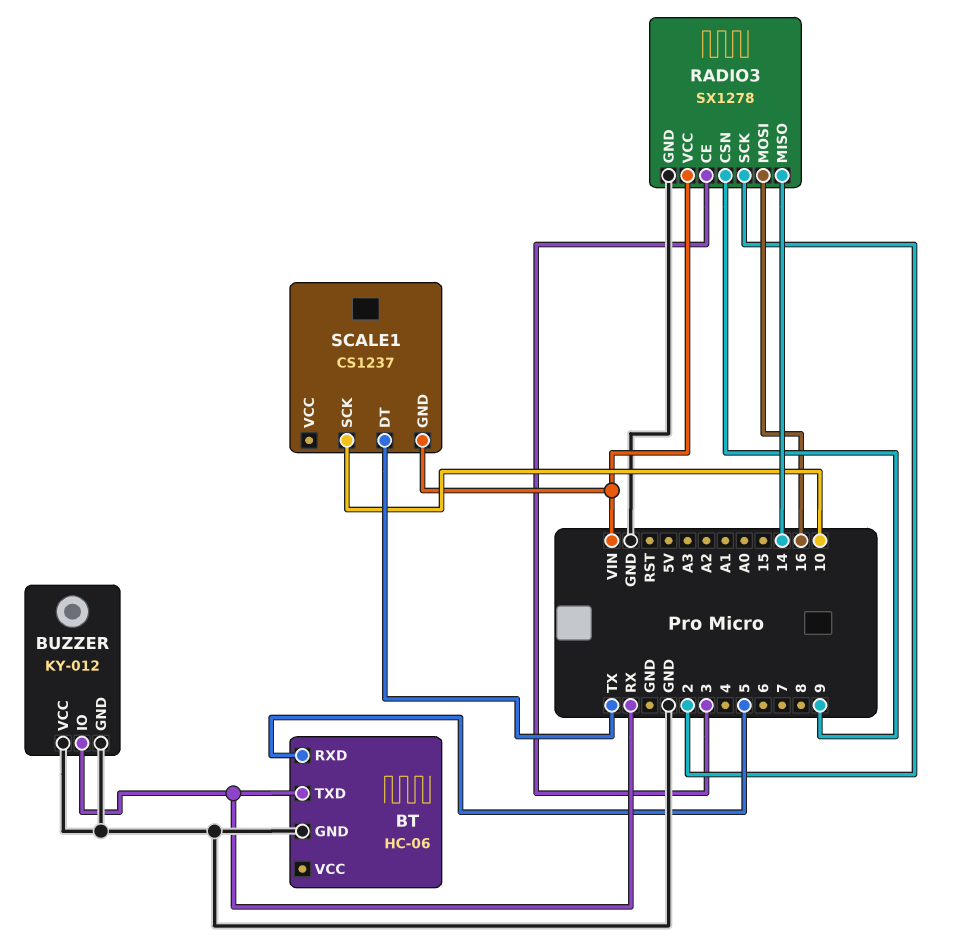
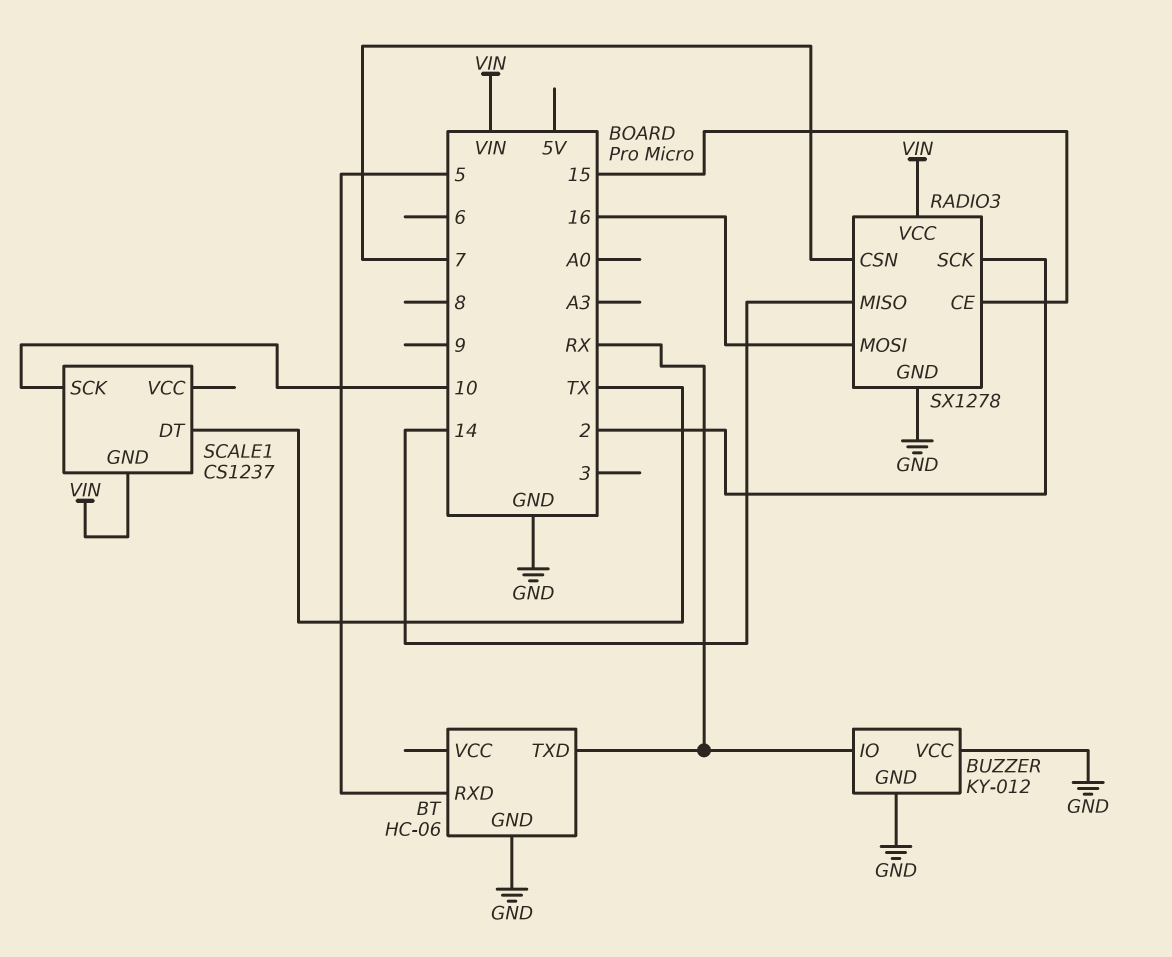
RADIO3 pin CE: 3 -> 15
RADIO3 pin CSN: 9 -> 7

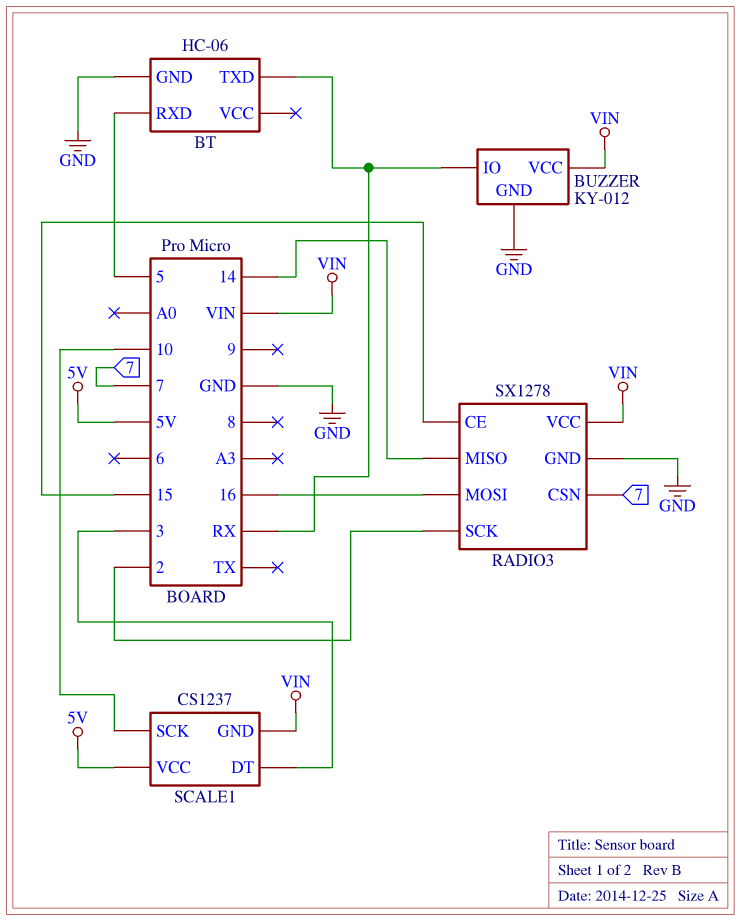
BUZZER pin VCC: GND -> VIN
SCALE1 pin DT: TX -> 3
SCALE1 pin VCC: none -> 5V

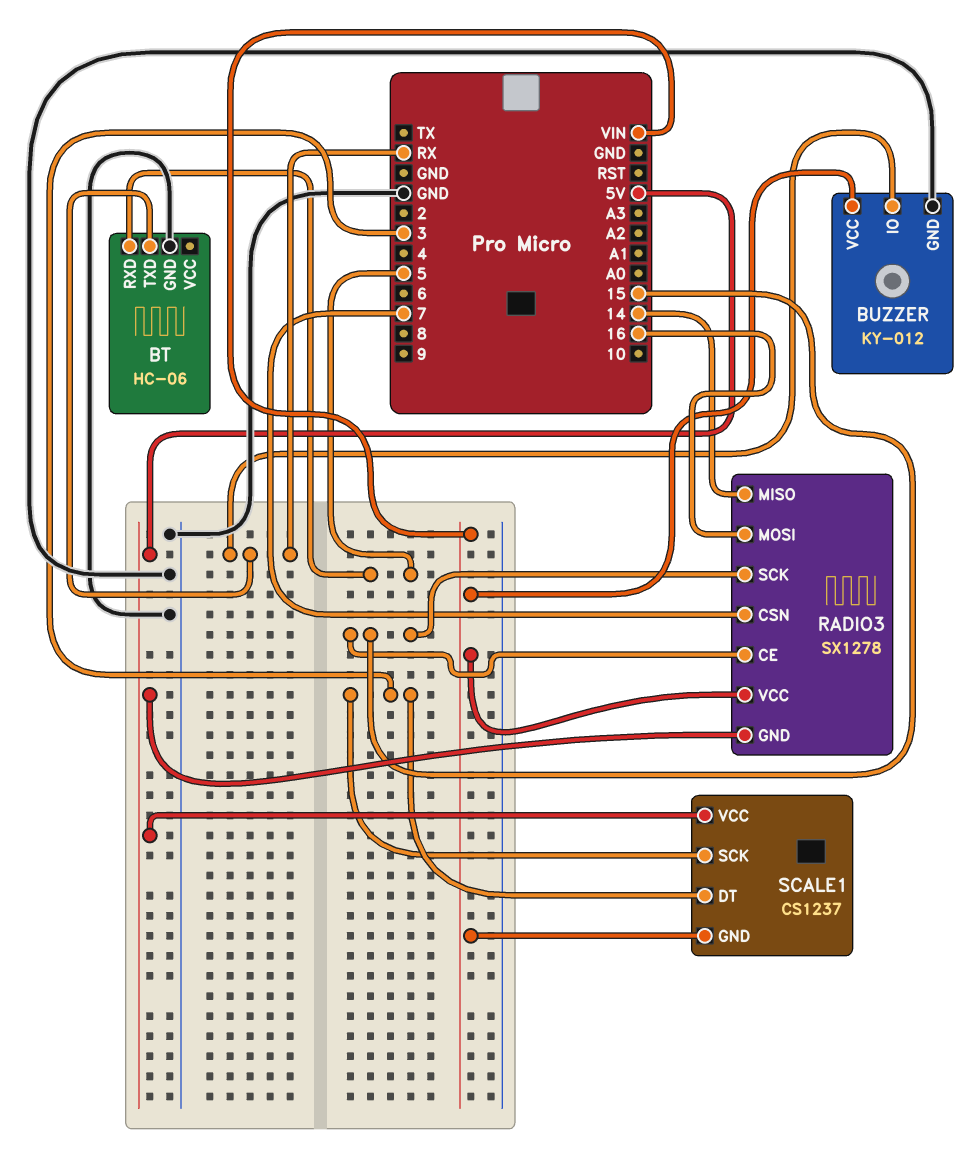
RADIO3 pin GND: GND -> 5V
RADIO3 pin SCK: 2 -> 15
SCALE1 pin SCK: 10 -> 3

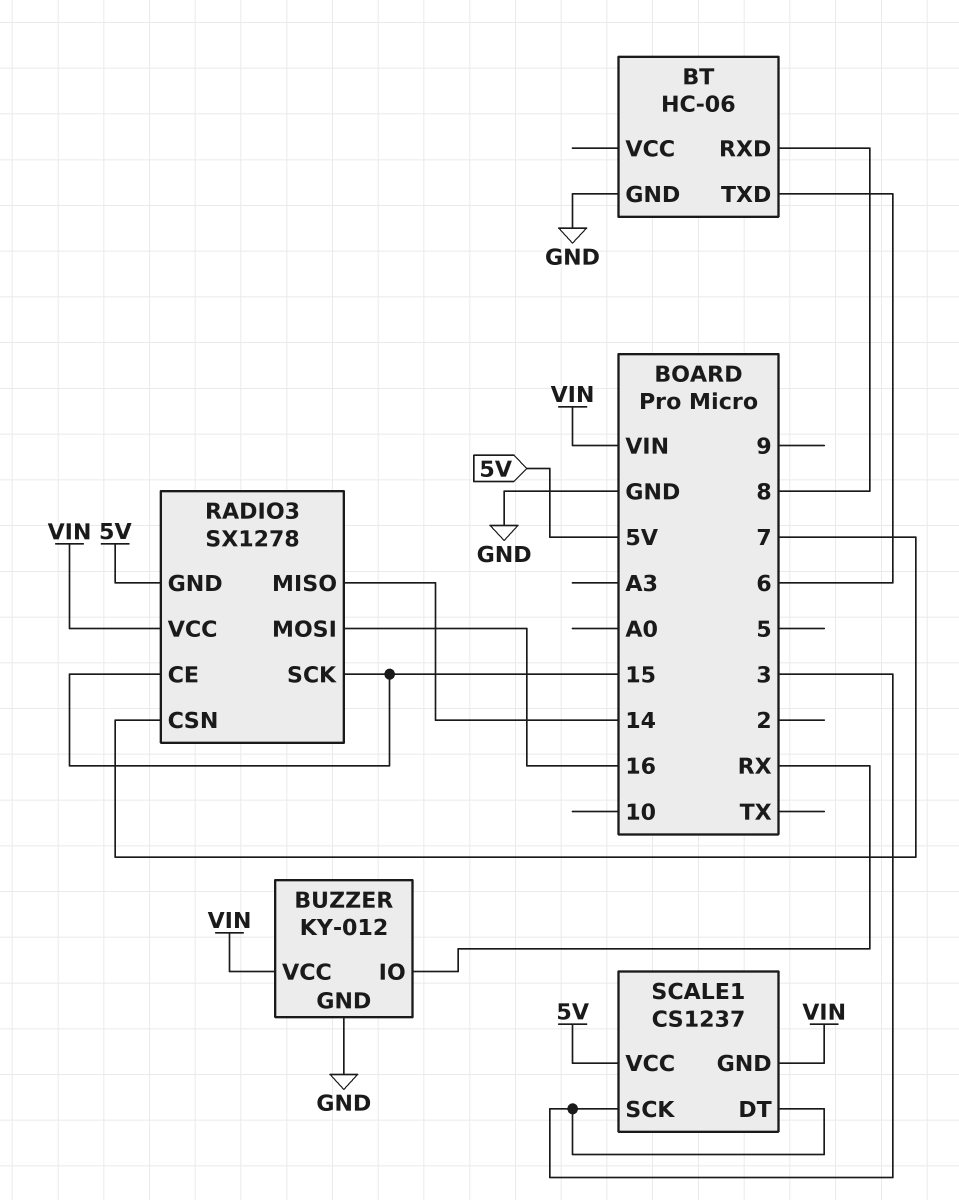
BT pin RXD: 5 -> 8
BT pin TXD: RX -> 6

